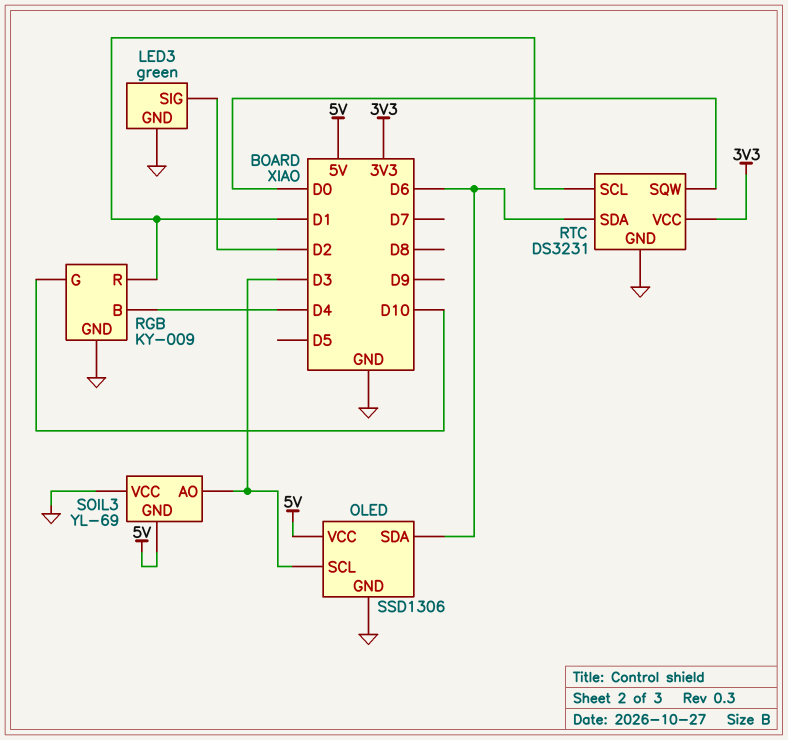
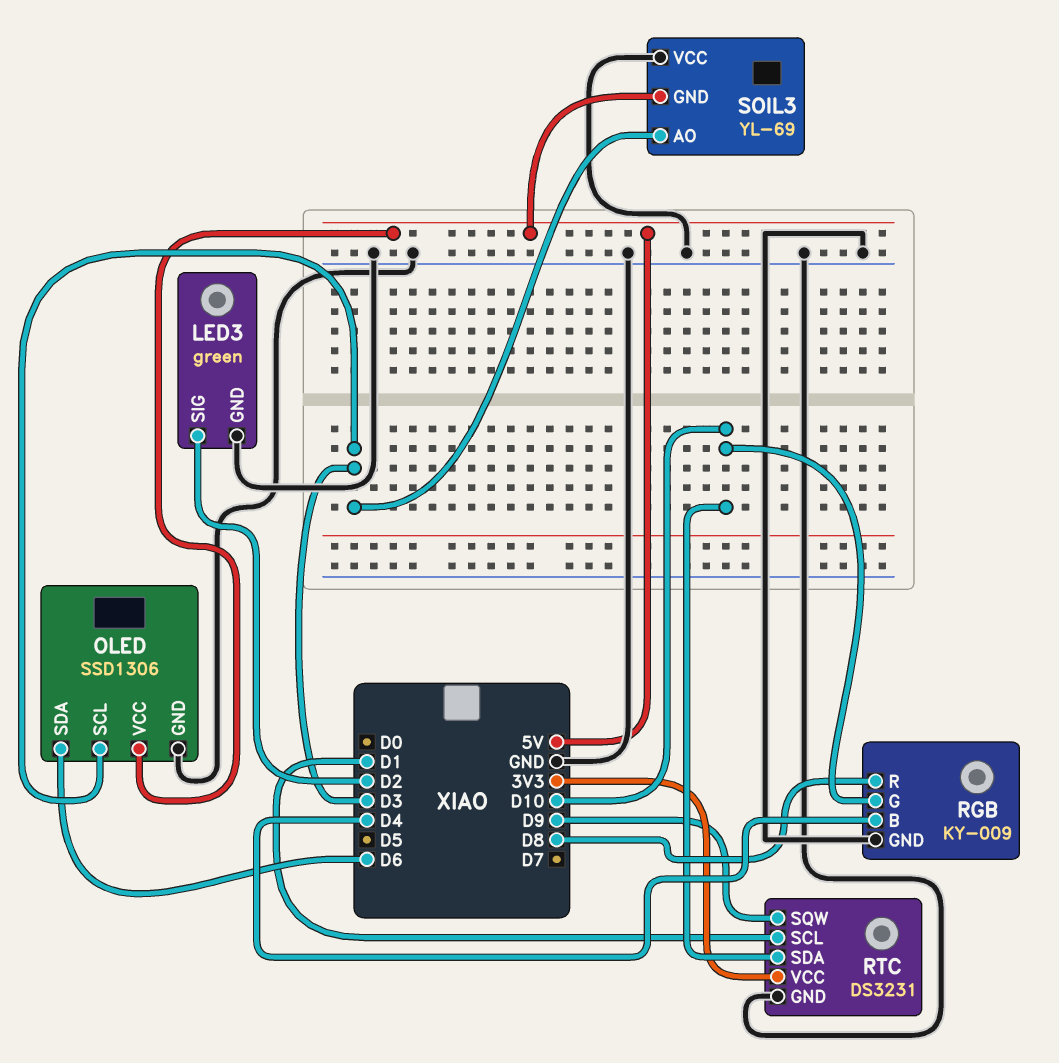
RGB pin R: D1 -> D8
RTC pin SDA: D6 -> D10
RTC pin SQW: D0 -> D9

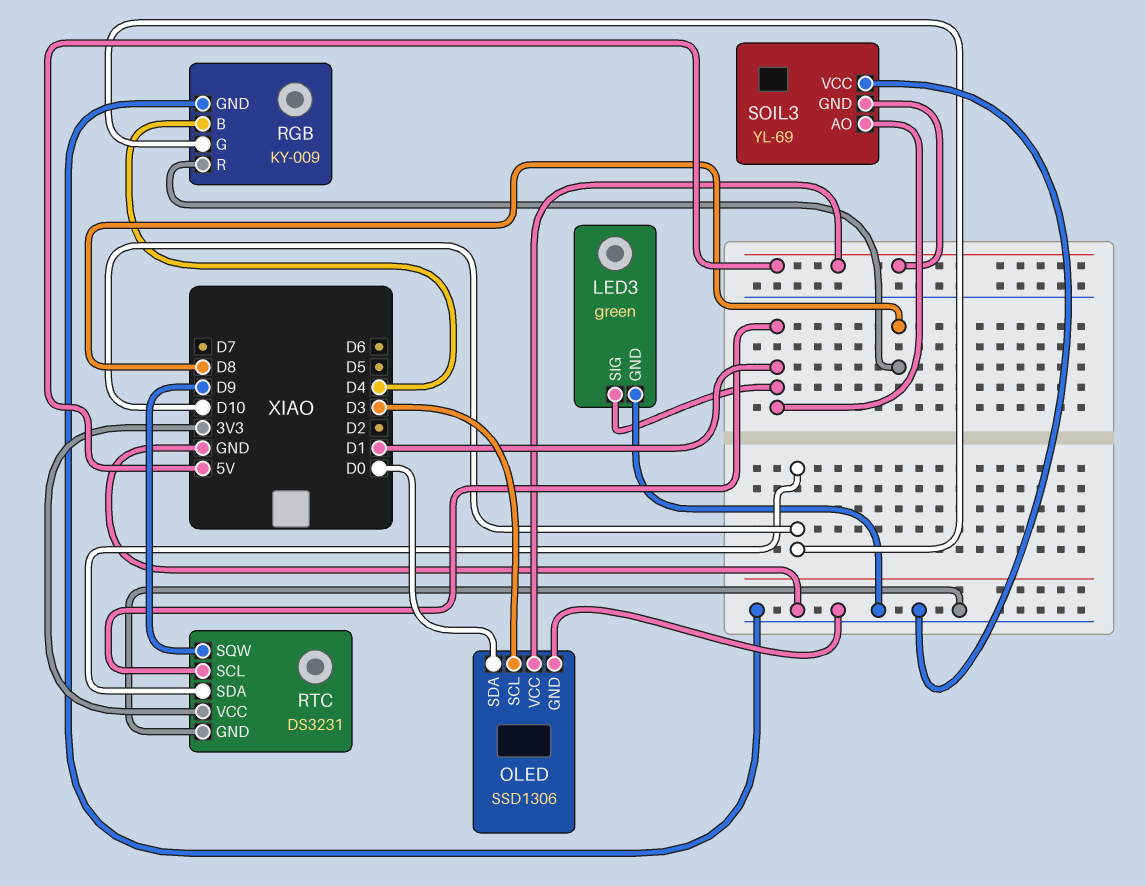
LED3 pin SIG: D2 -> D1
OLED pin SDA: D6 -> D0
SOIL3 pin AO: D3 -> D1

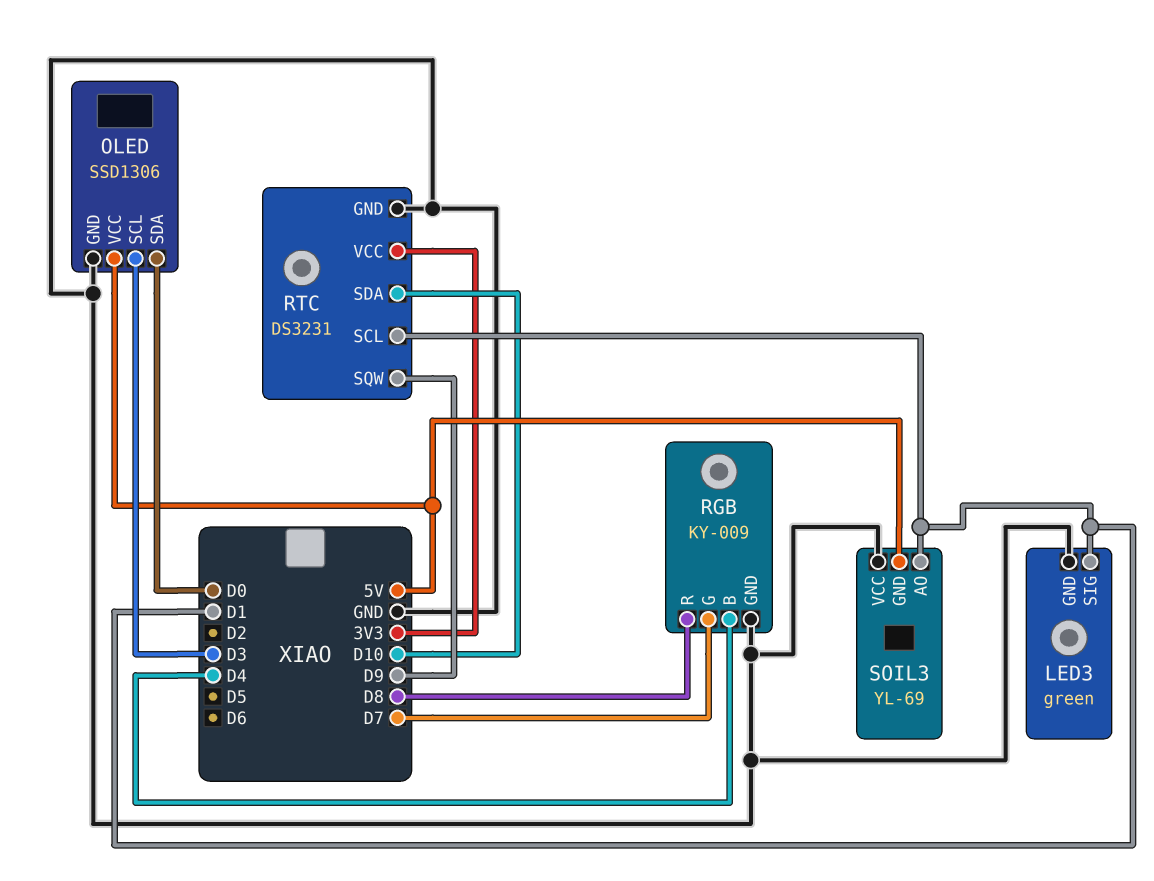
RGB pin G: D10 -> D7

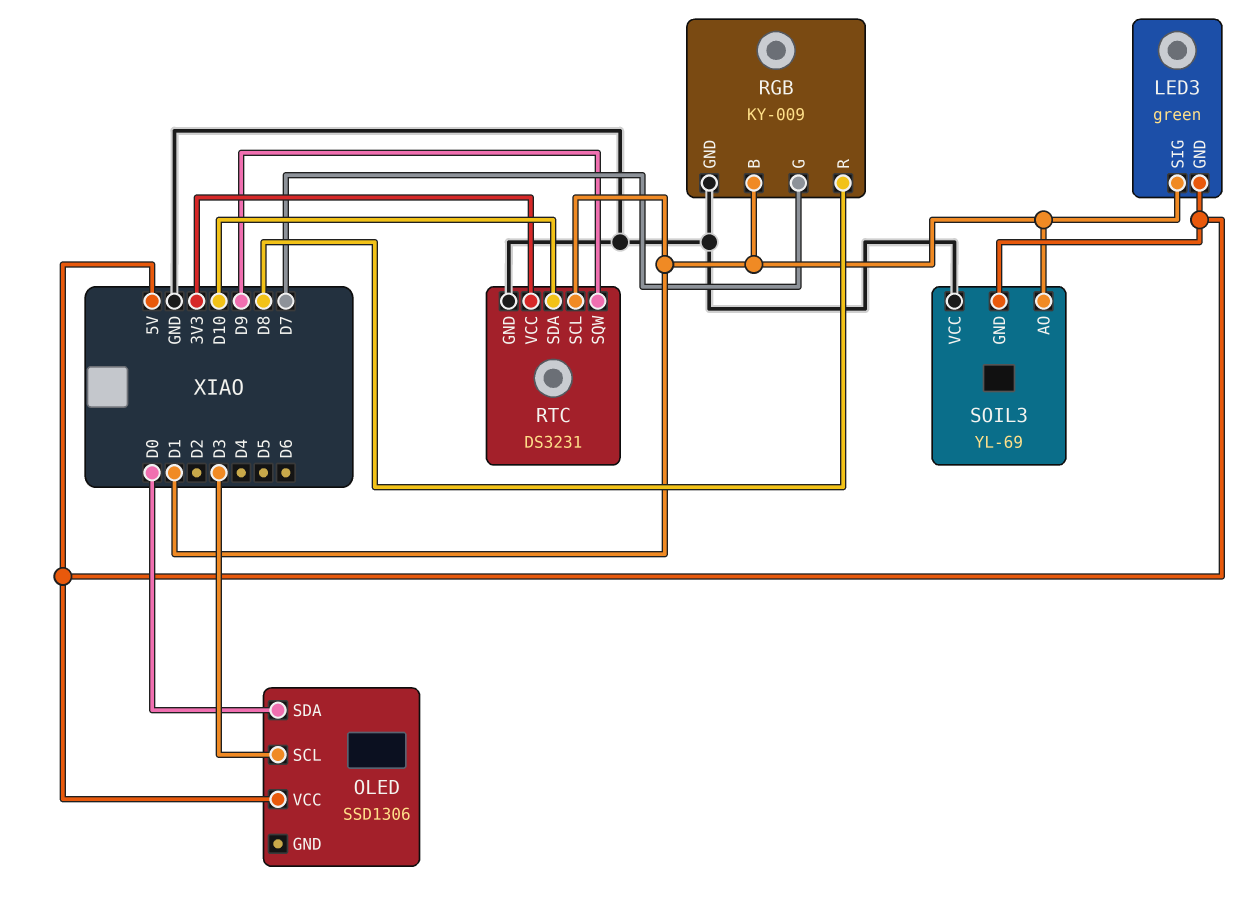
LED3 pin GND: GND -> 5V
OLED pin GND: GND -> none
RGB pin B: D4 -> D1

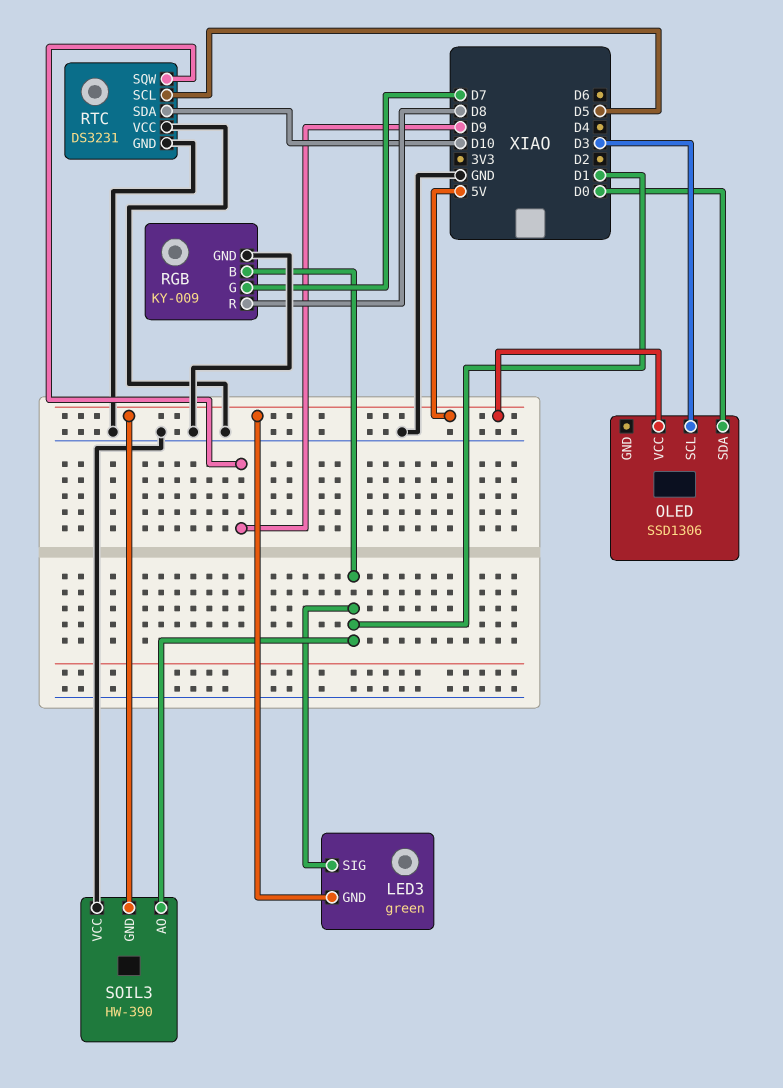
RTC pin SCL: D1 -> D5
RTC pin VCC: 3V3 -> GND
SOIL3: YL-69 -> HW-390

